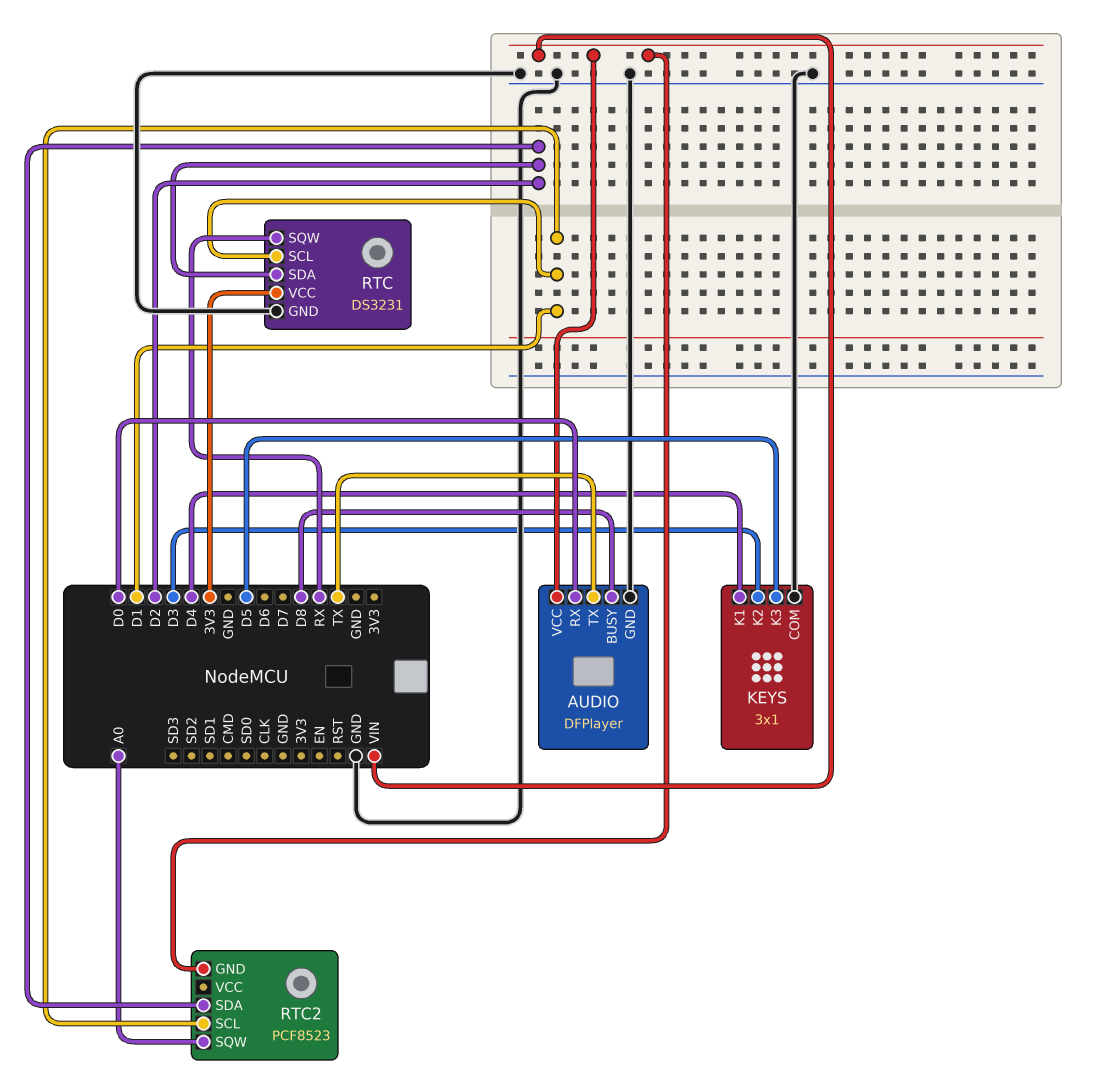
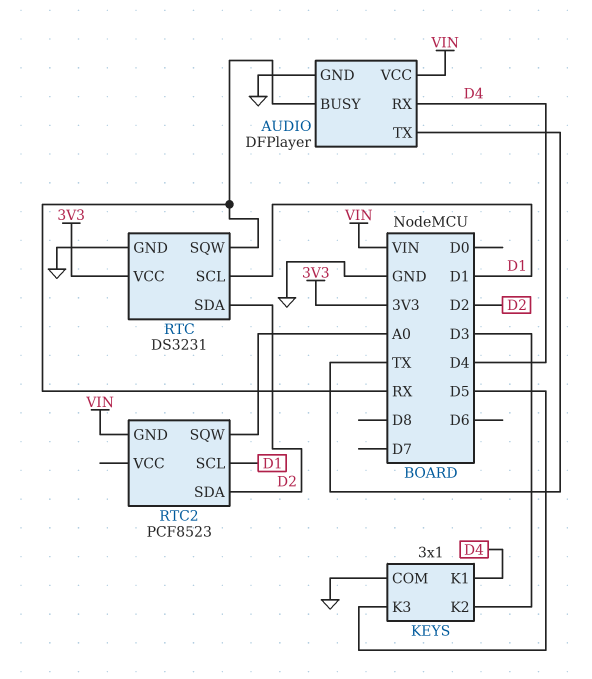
AUDIO pin BUSY: D8 -> RX
AUDIO pin RX: D0 -> D4

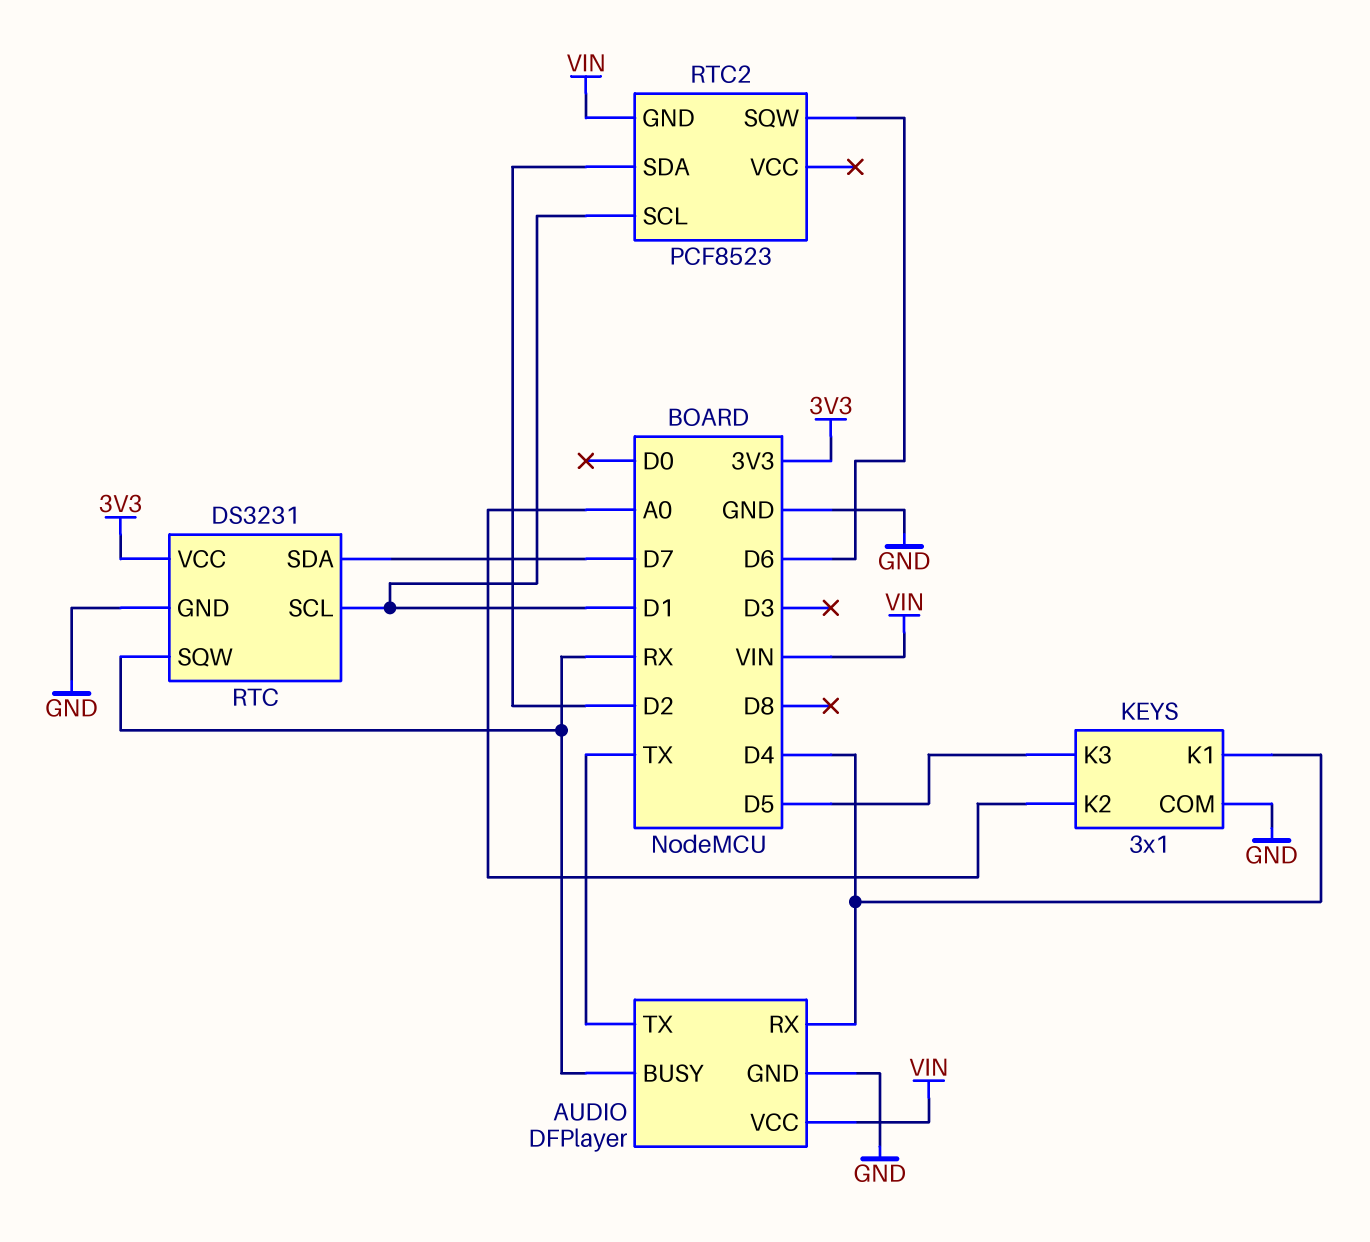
KEYS pin K2: D3 -> A0
RTC pin SDA: D2 -> D7
RTC2 pin SQW: A0 -> D6

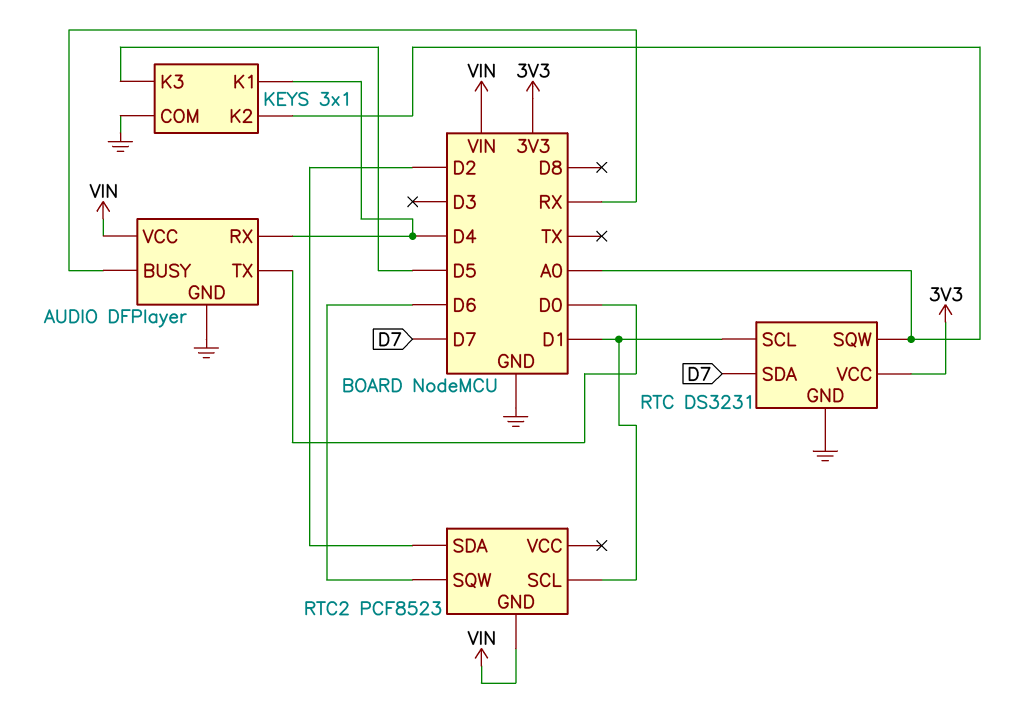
AUDIO pin TX: TX -> D0
RTC pin SQW: RX -> A0

